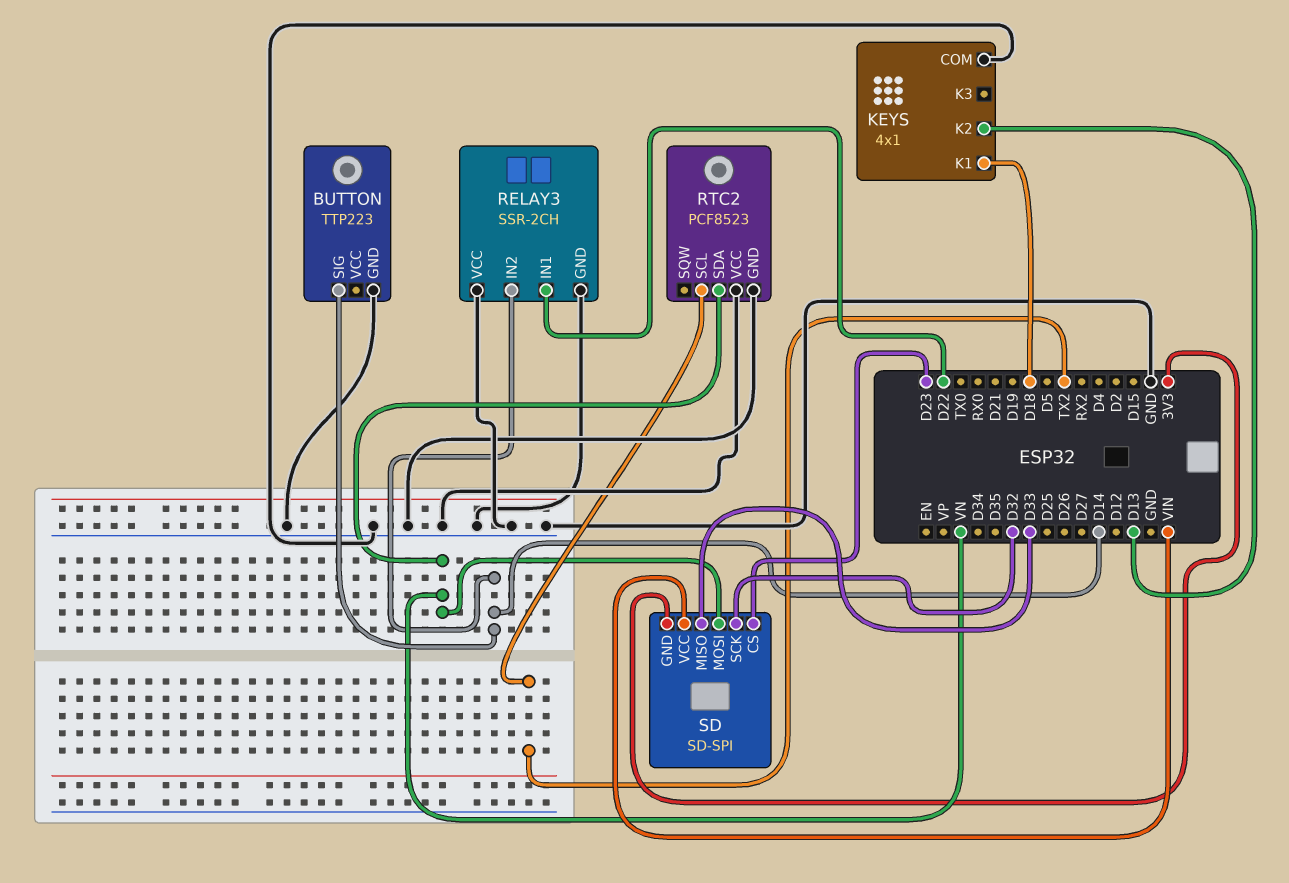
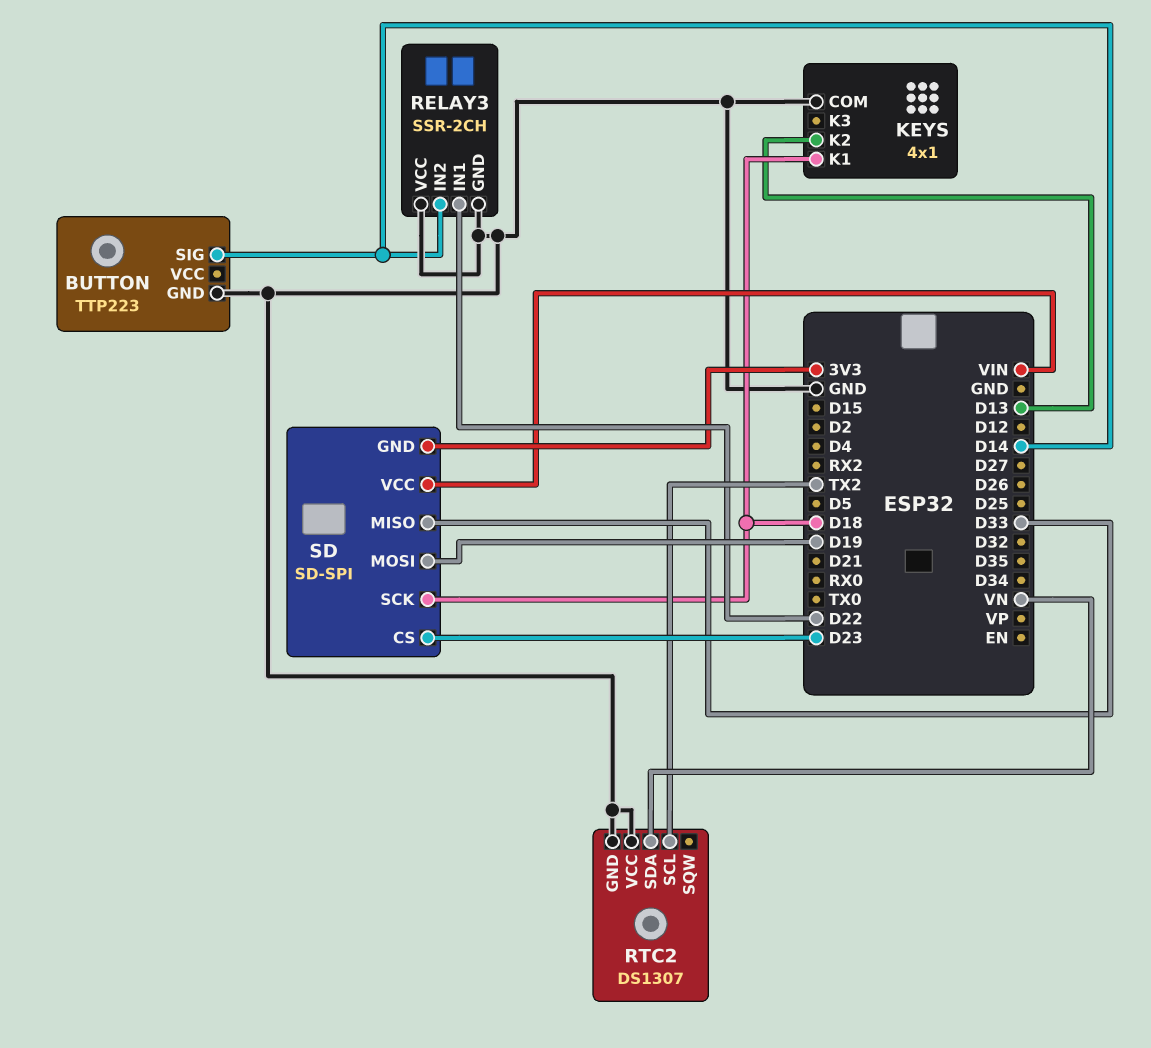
RTC2: PCF8523 -> DS1307
SD pin MOSI: VN -> D19
SD pin SCK: D32 -> D18

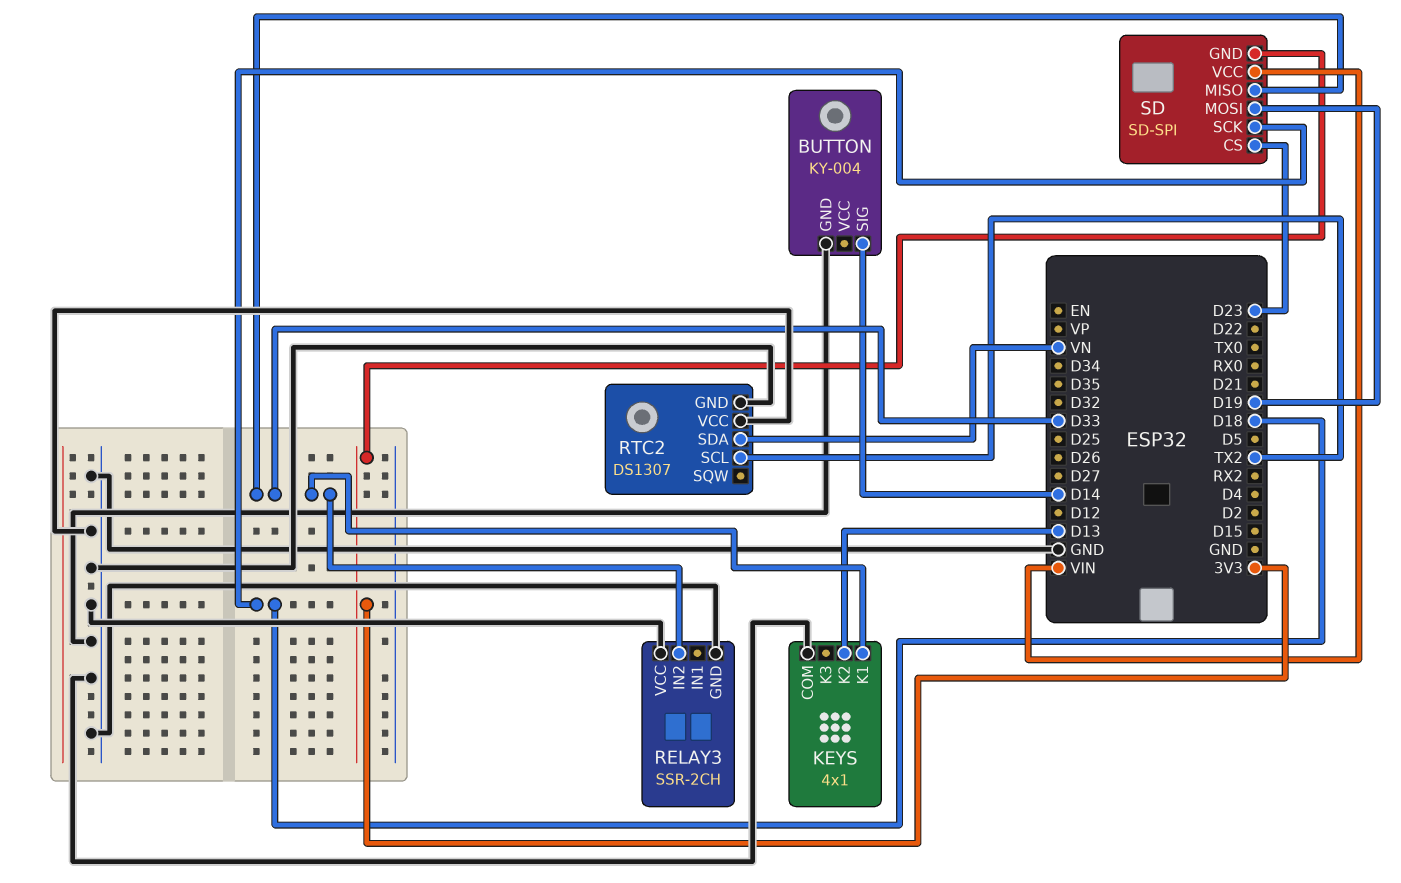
BUTTON: TTP223 -> KY-004
KEYS pin K1: D18 -> D33
RELAY3 pin IN1: D22 -> none
RELAY3 pin IN2: D14 -> D33

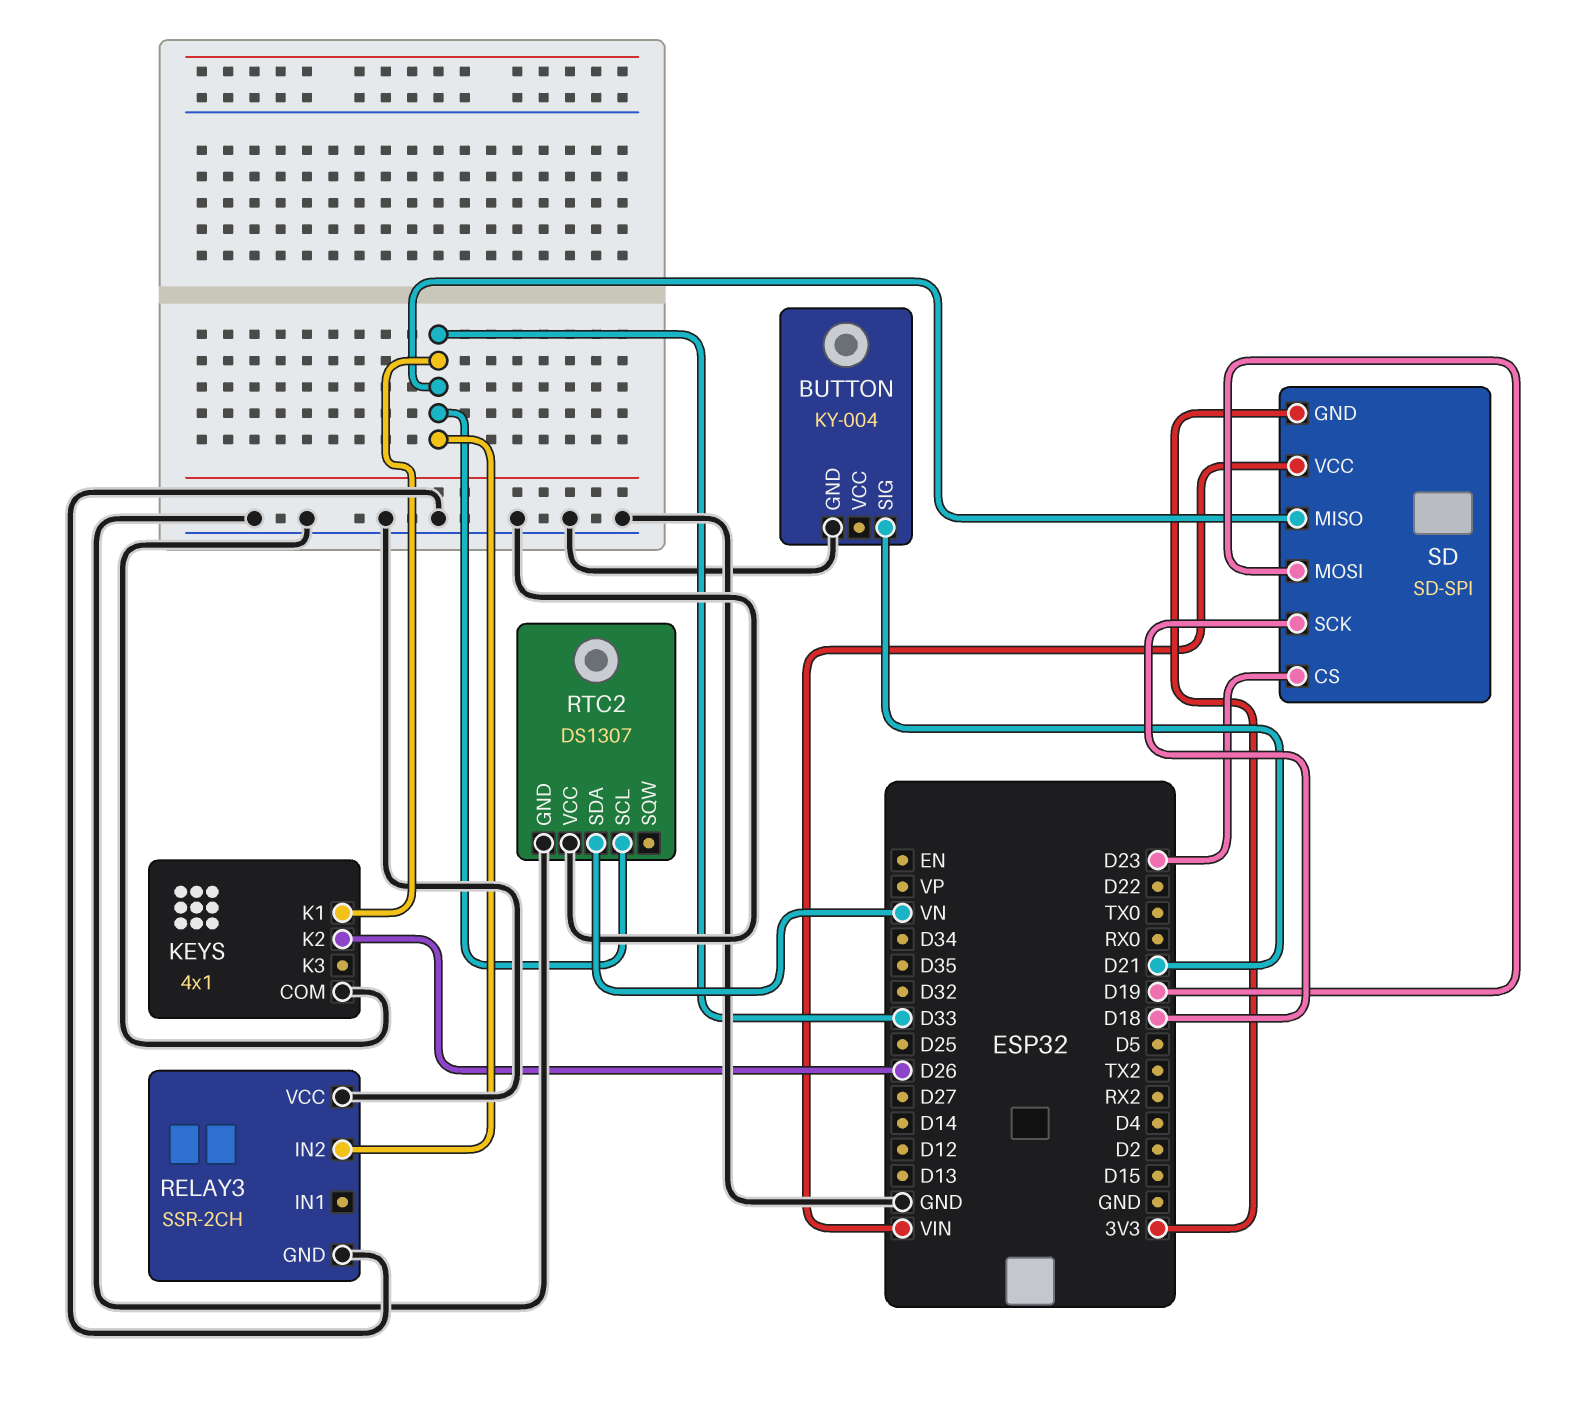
BUTTON pin SIG: D14 -> D21
KEYS pin K2: D13 -> D26
RTC2 pin SCL: TX2 -> D33

